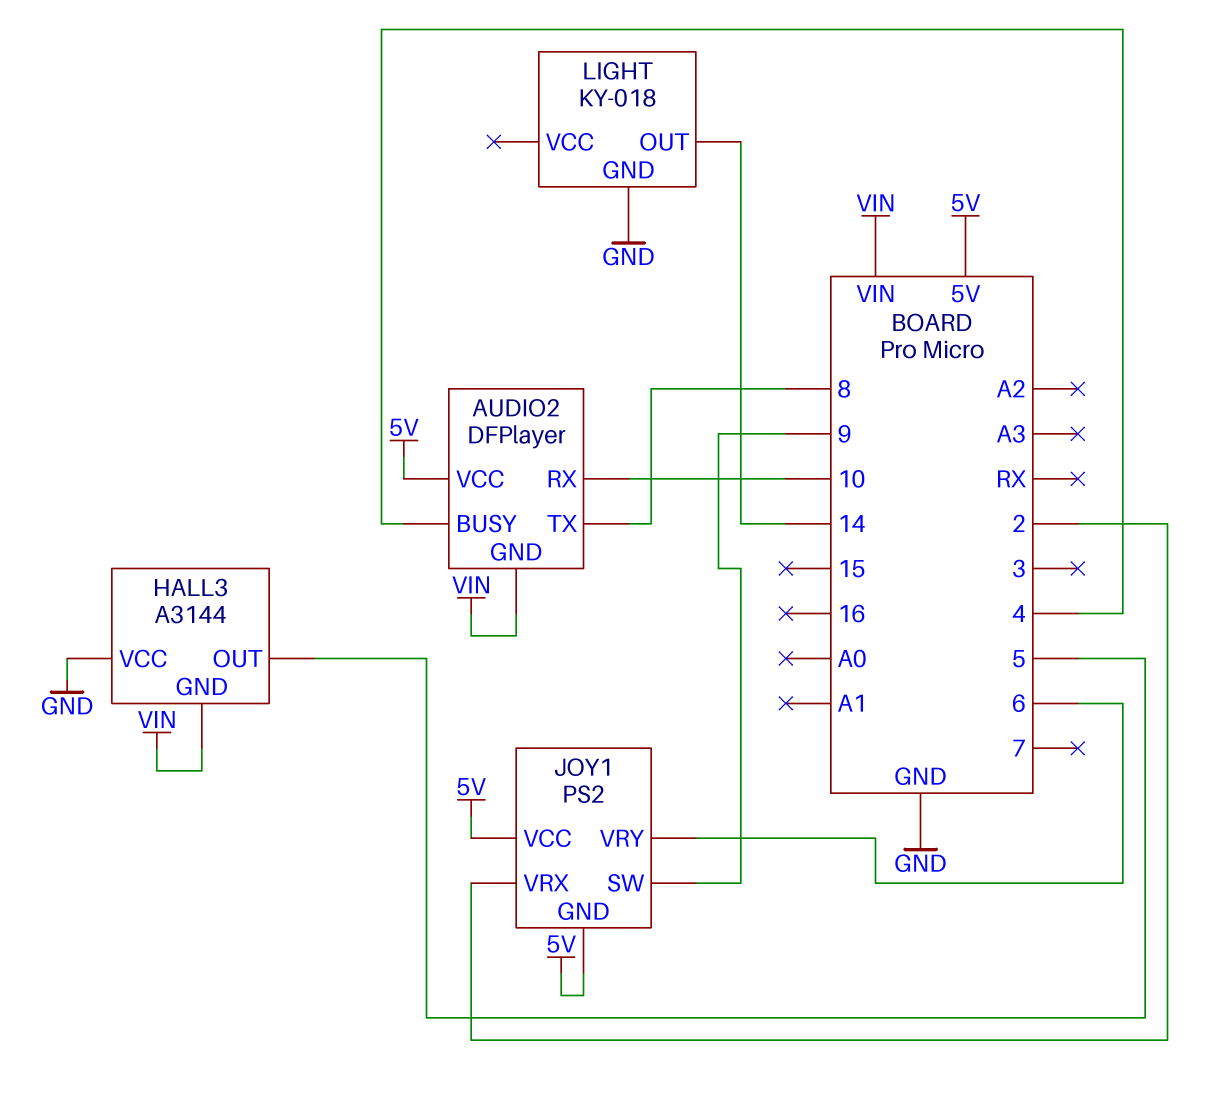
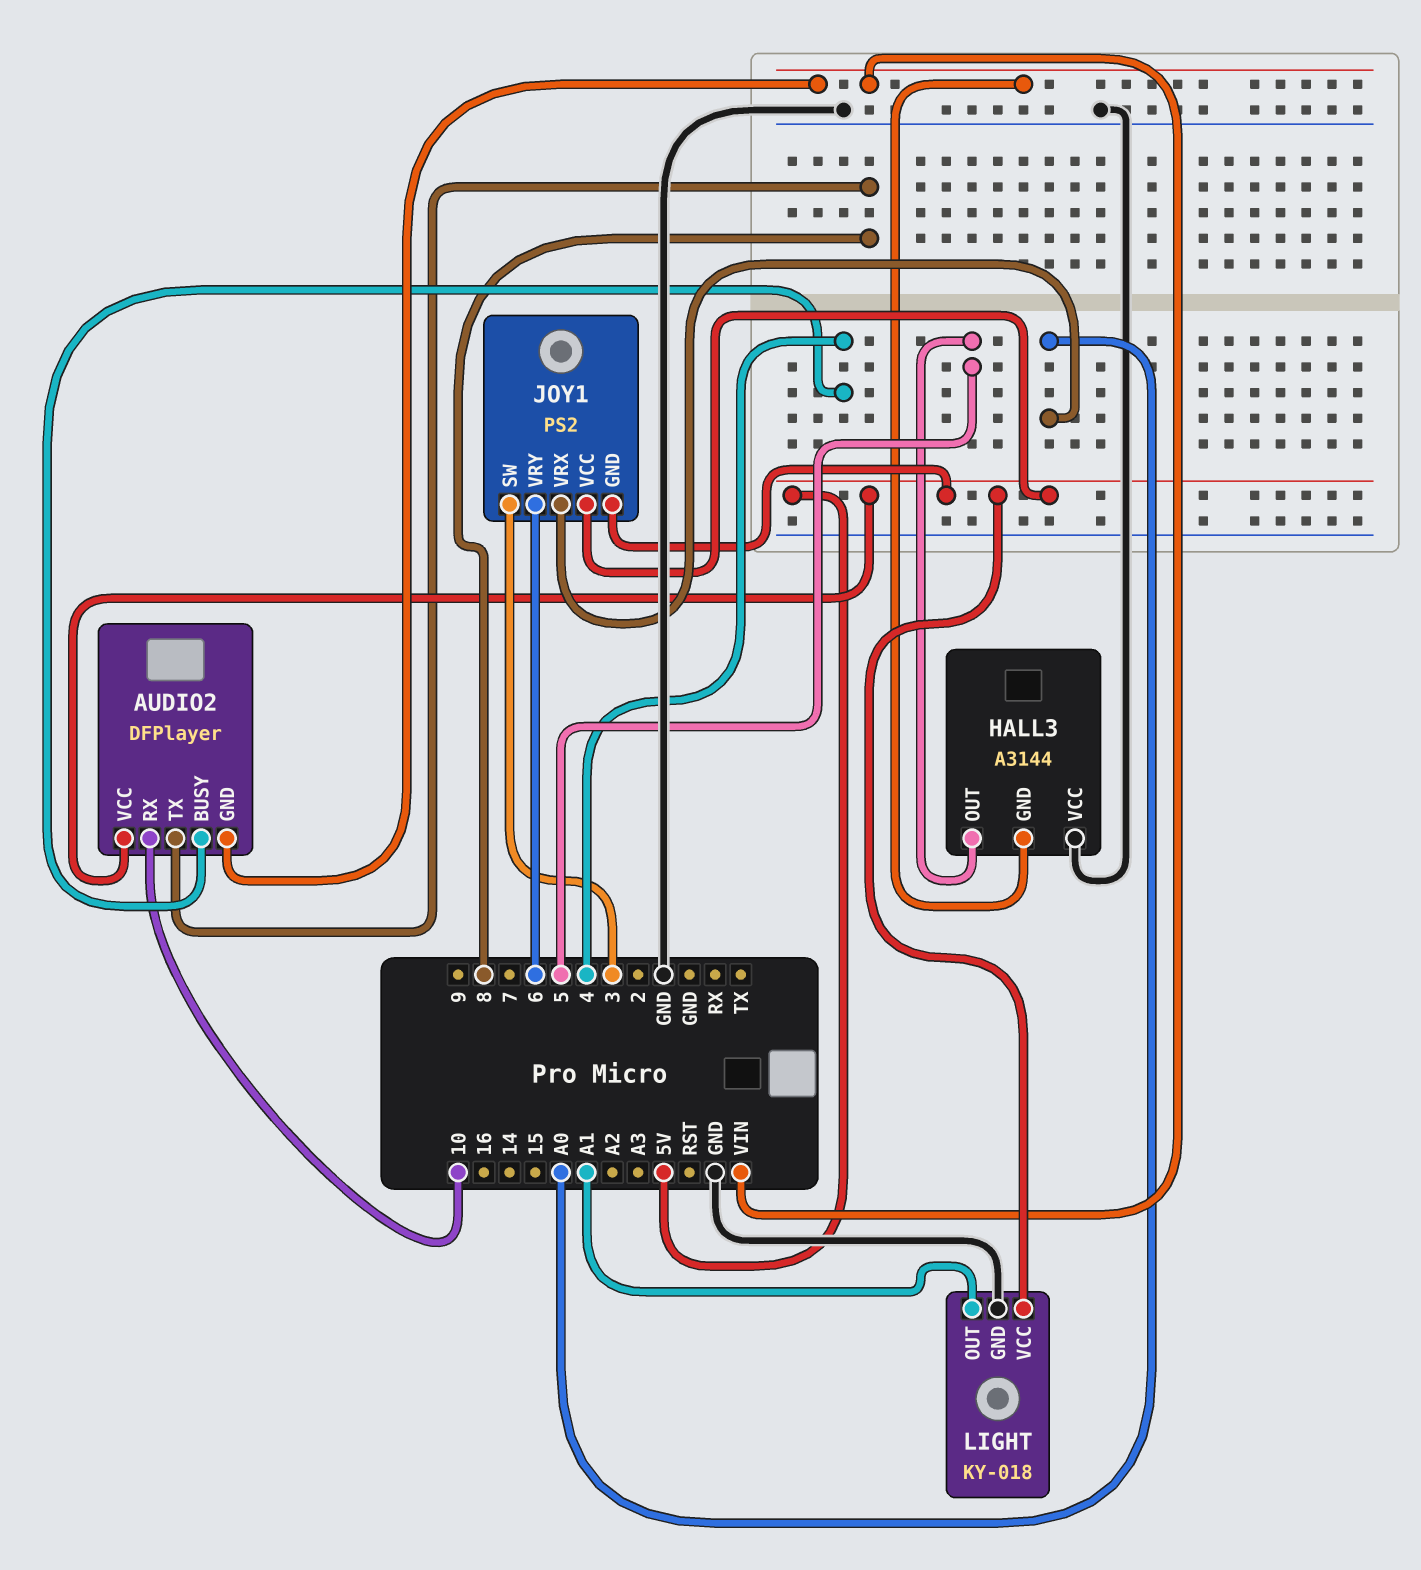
JOY1 pin SW: 9 -> 3
JOY1 pin VRX: 2 -> A0
LIGHT pin OUT: 14 -> A1
LIGHT pin VCC: none -> 5V

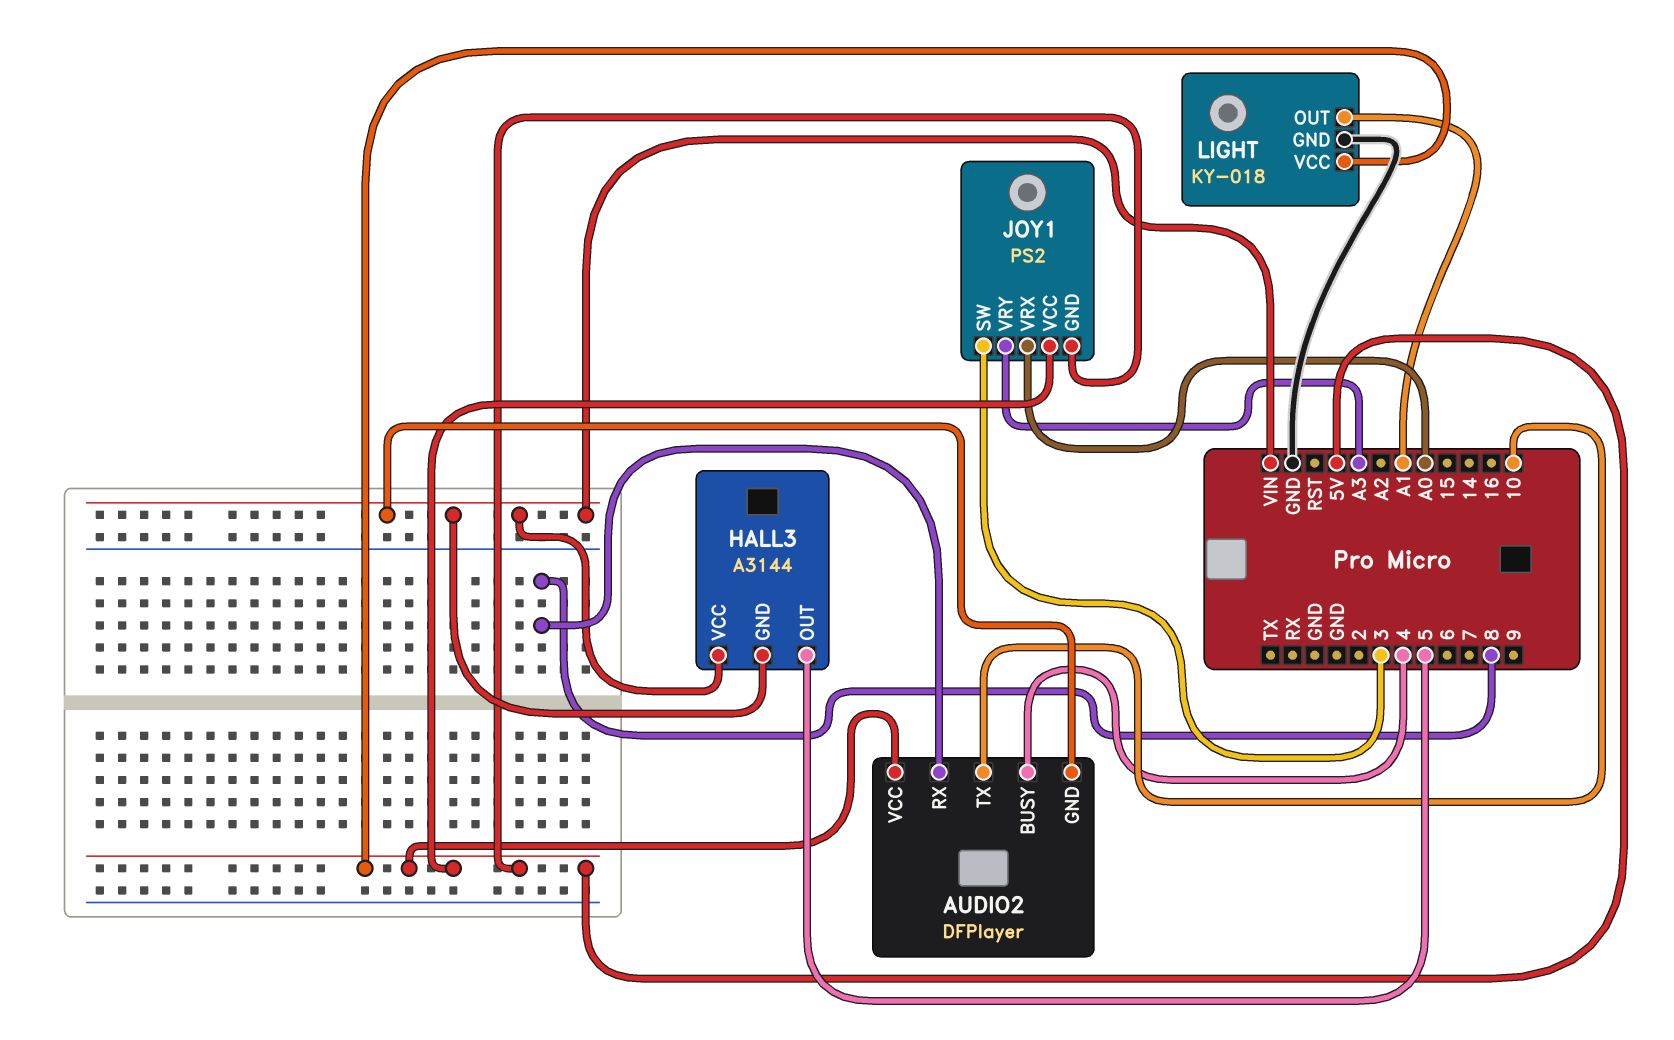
AUDIO2 pin RX: 10 -> 8
AUDIO2 pin TX: 8 -> 10
HALL3 pin VCC: GND -> VIN
JOY1 pin VRY: 6 -> A3

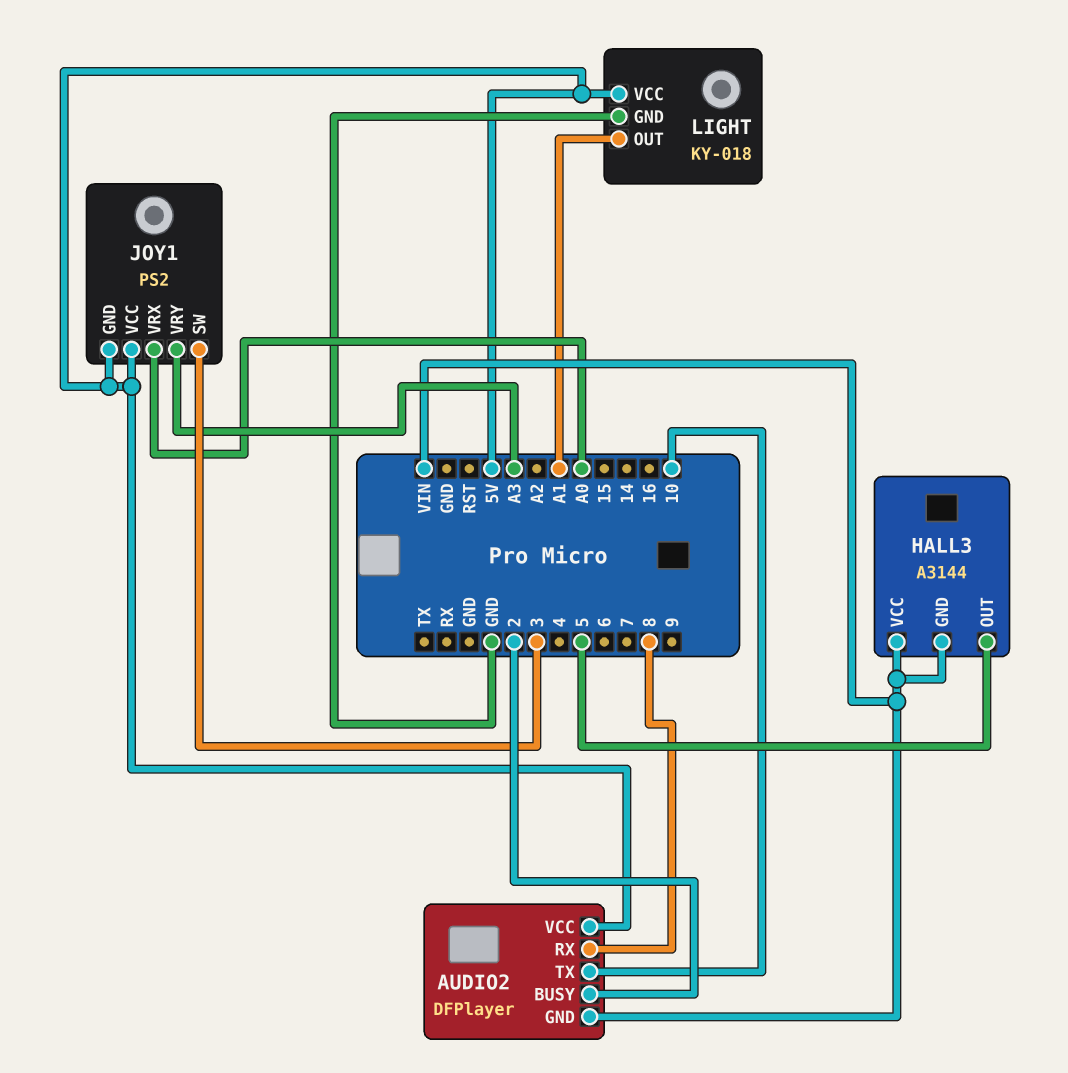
AUDIO2 pin BUSY: 4 -> 2

